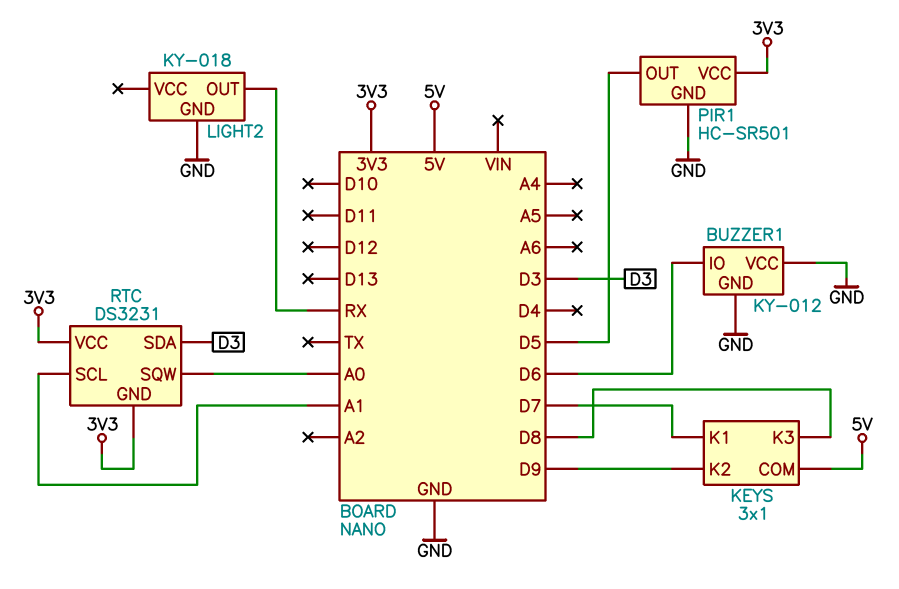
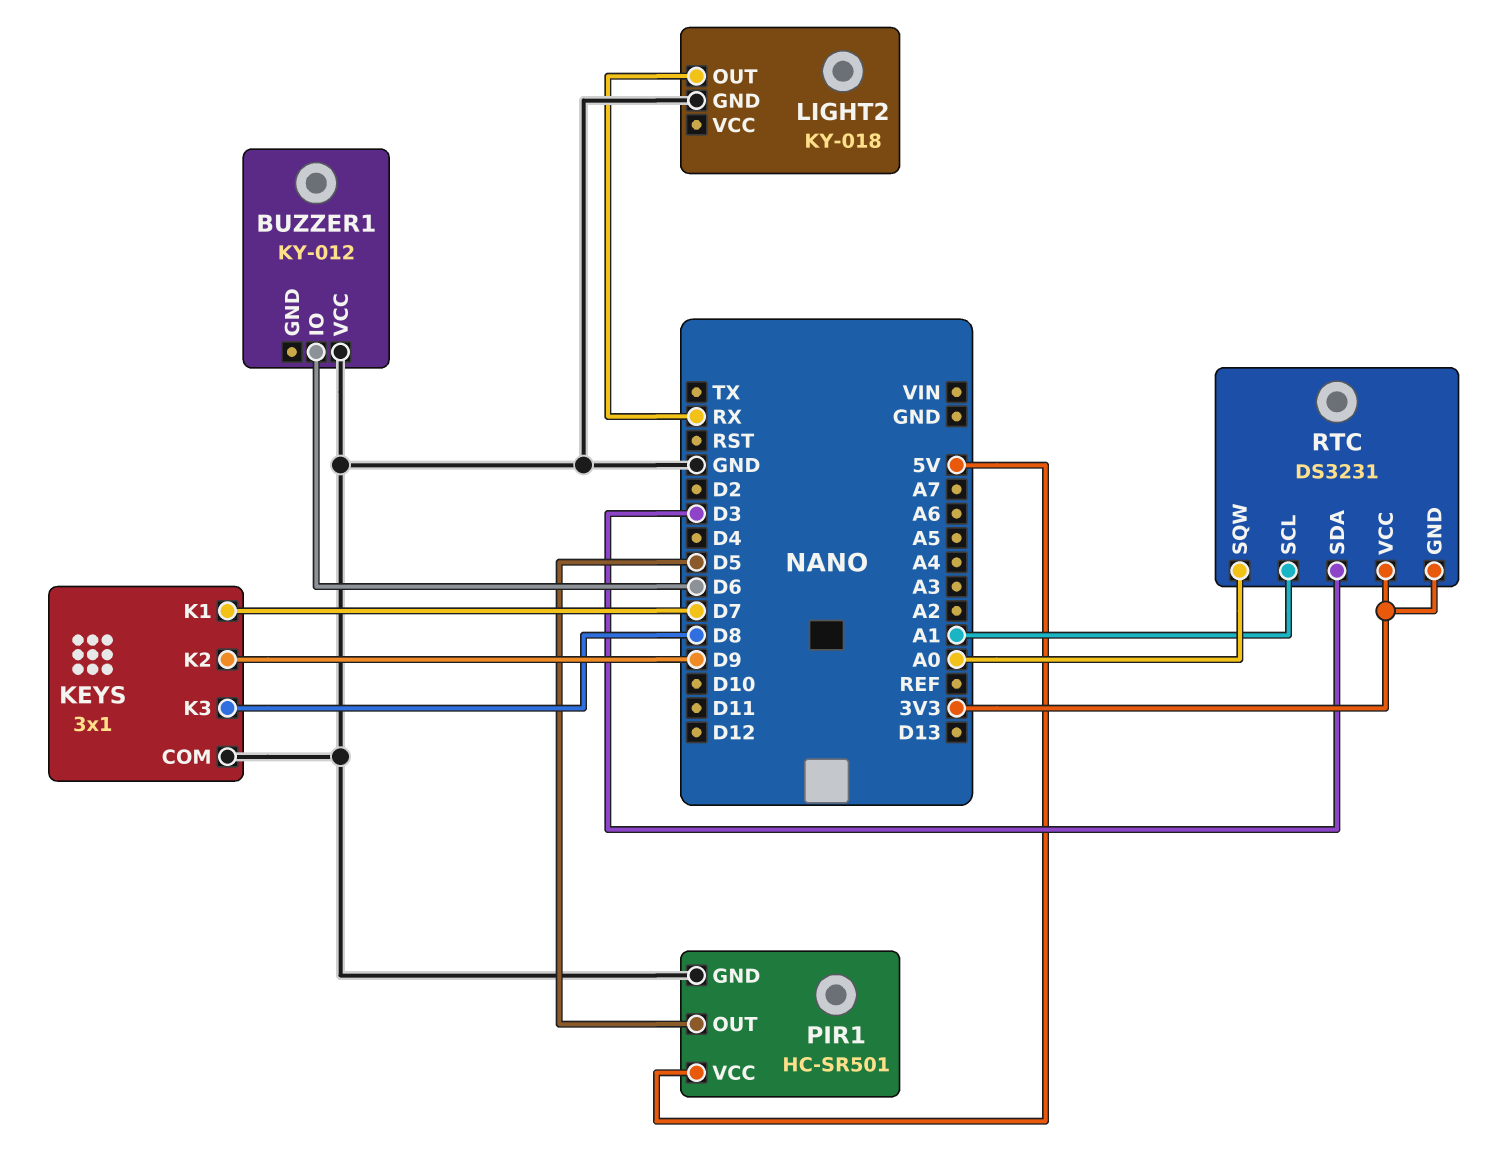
BUZZER1 pin GND: GND -> none
KEYS pin COM: 5V -> GND
PIR1 pin VCC: 3V3 -> 5V

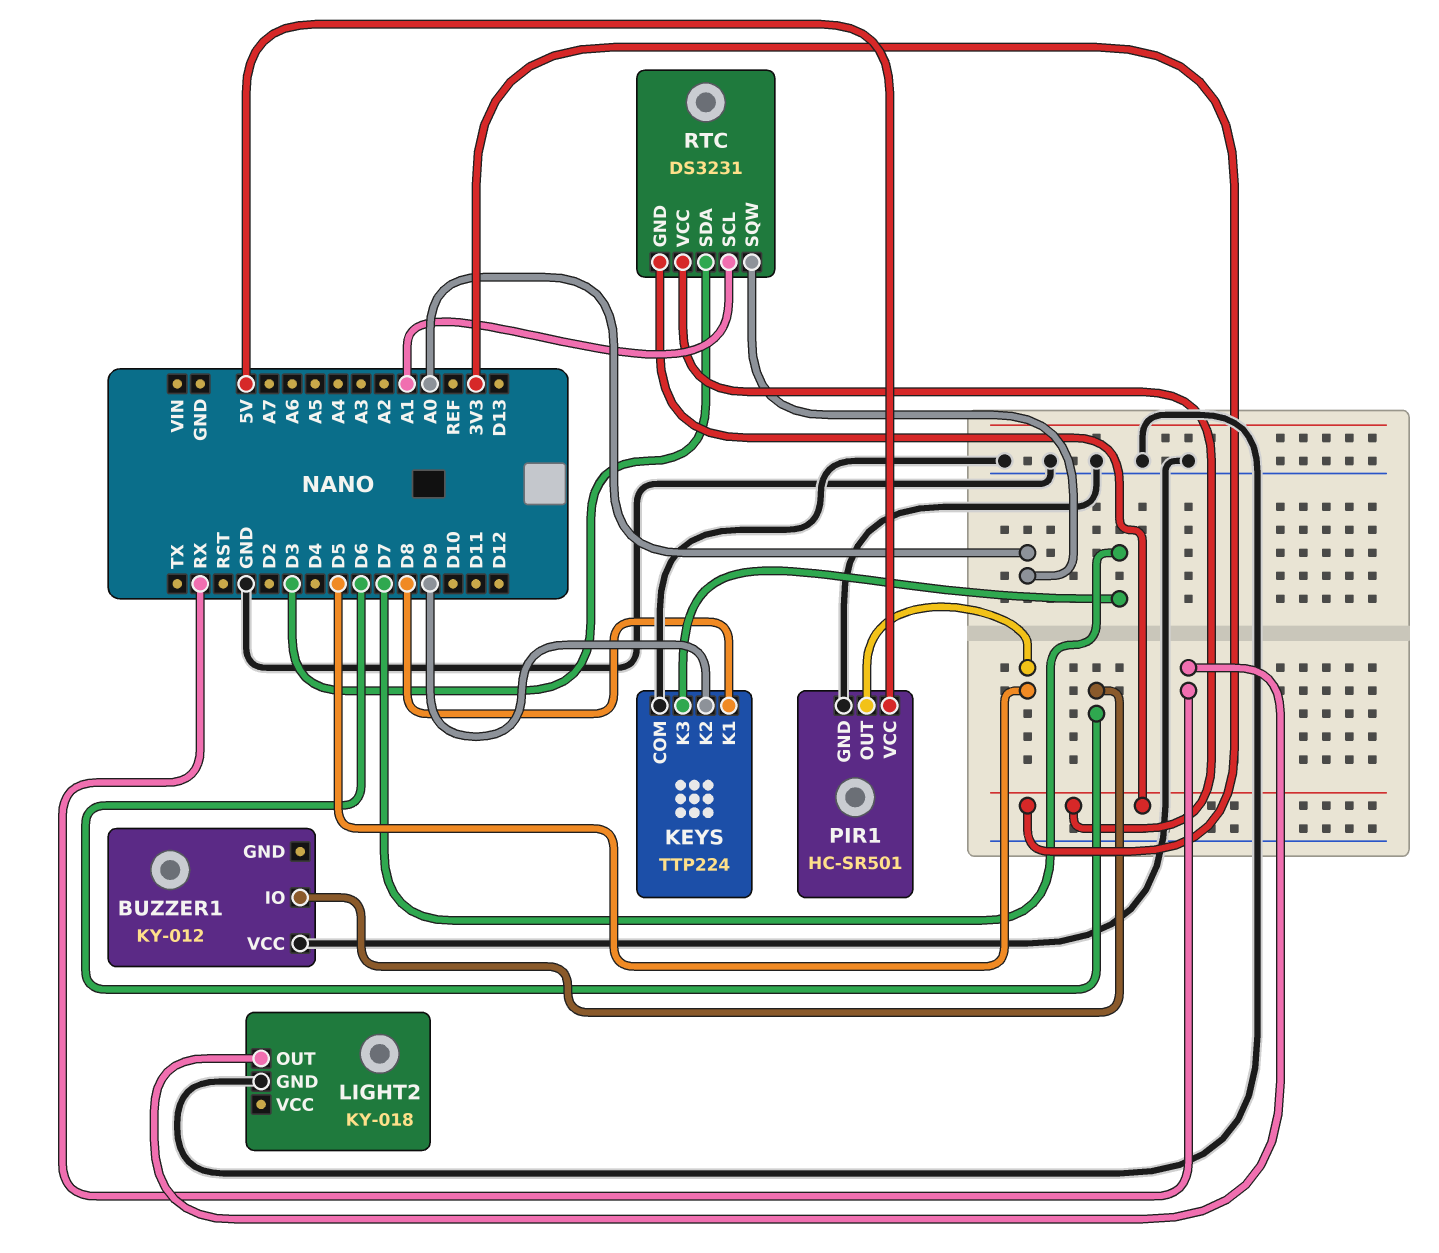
KEYS: 3x1 -> TTP224
KEYS pin K1: D7 -> D8
KEYS pin K3: D8 -> D7

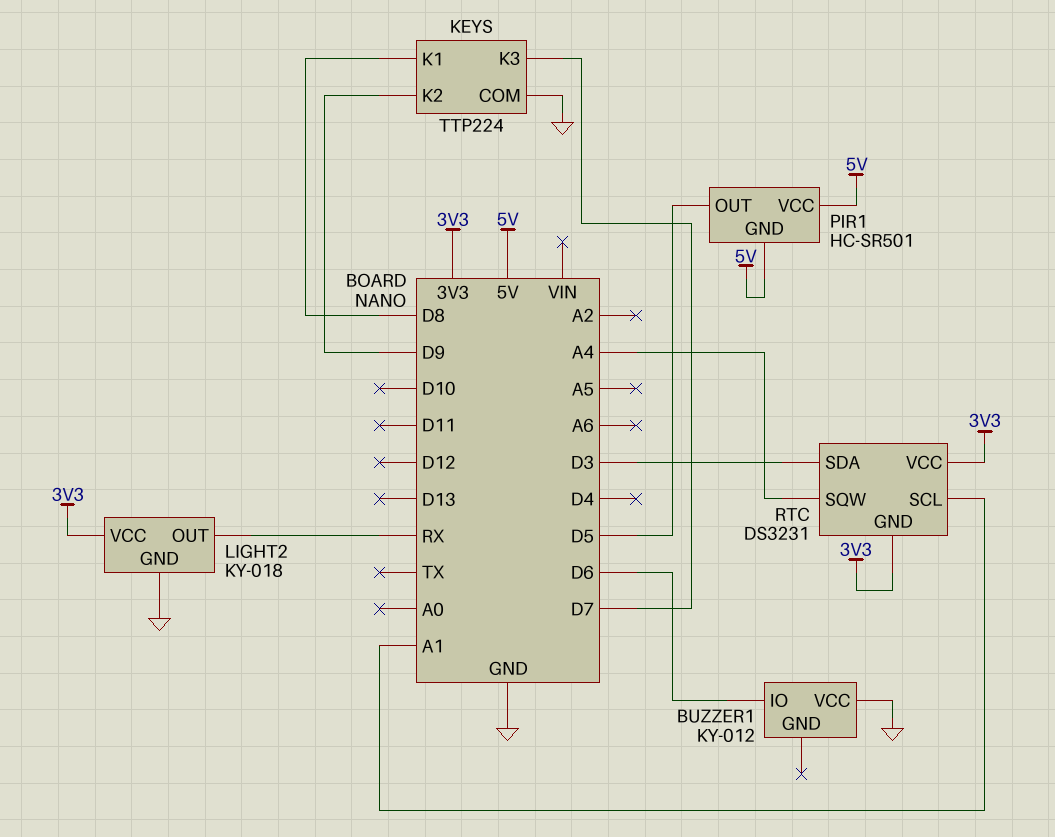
LIGHT2 pin VCC: none -> 3V3
PIR1 pin GND: GND -> 5V
RTC pin SQW: A0 -> A4

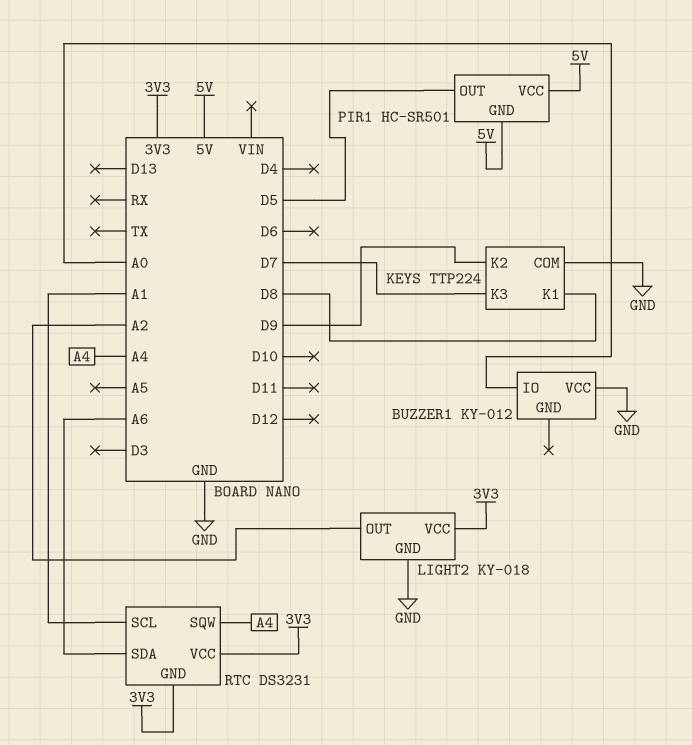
BUZZER1 pin IO: D6 -> A0
LIGHT2 pin OUT: RX -> A2
RTC pin SDA: D3 -> A6

